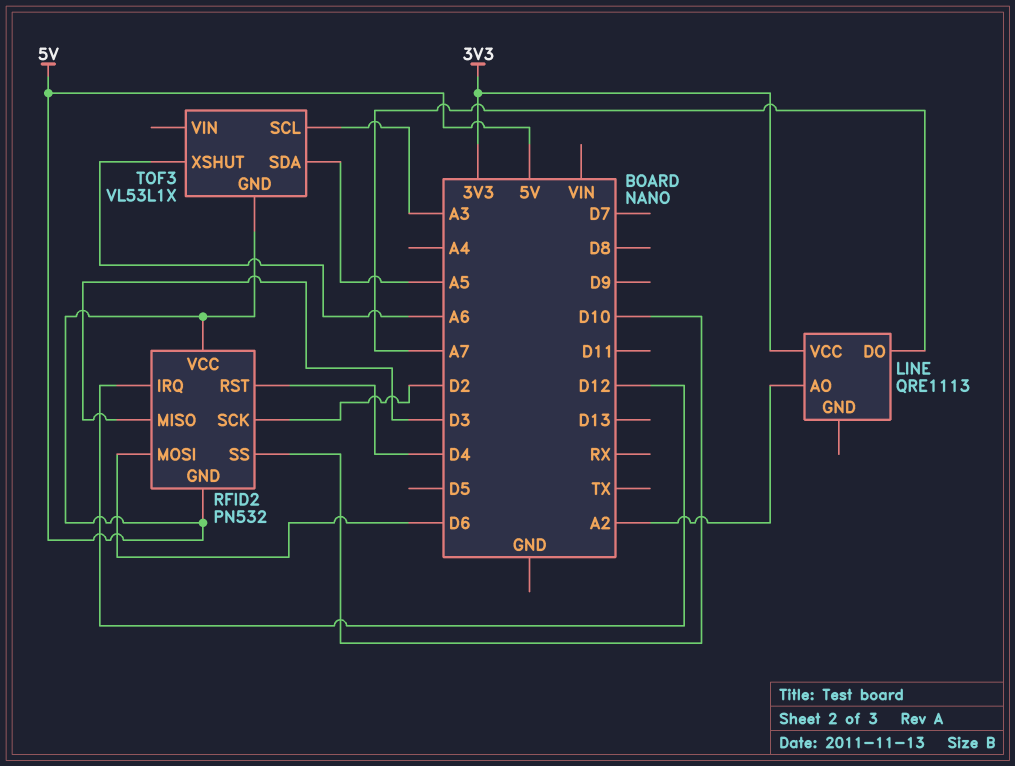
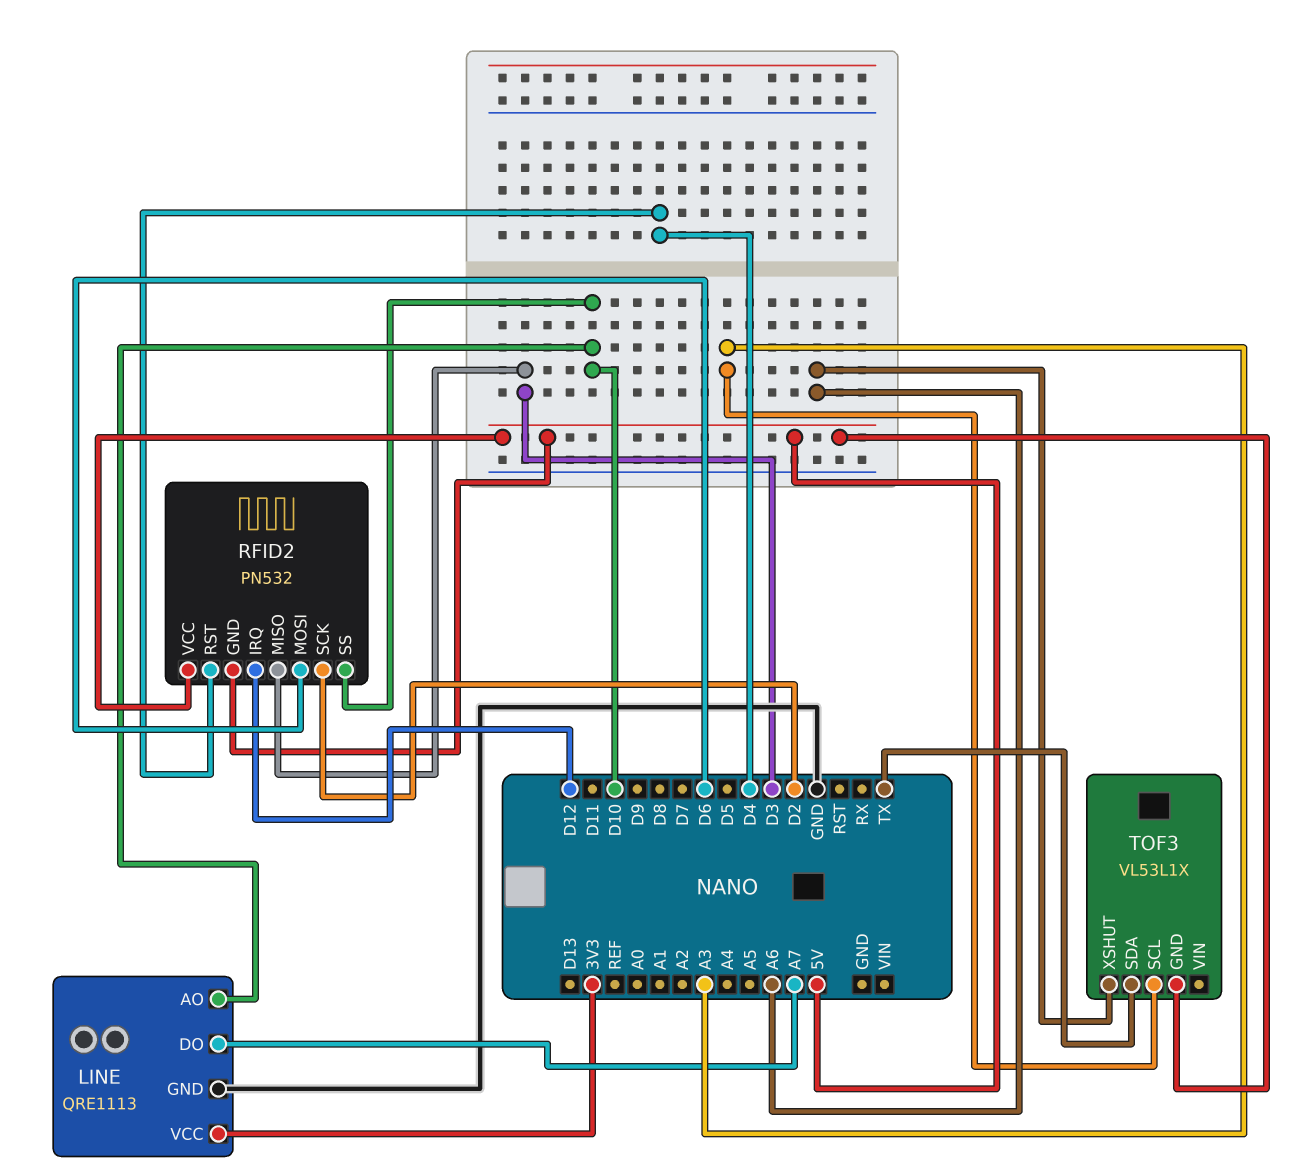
LINE pin AO: A2 -> D10
LINE pin GND: none -> GND
TOF3 pin SDA: A5 -> TX

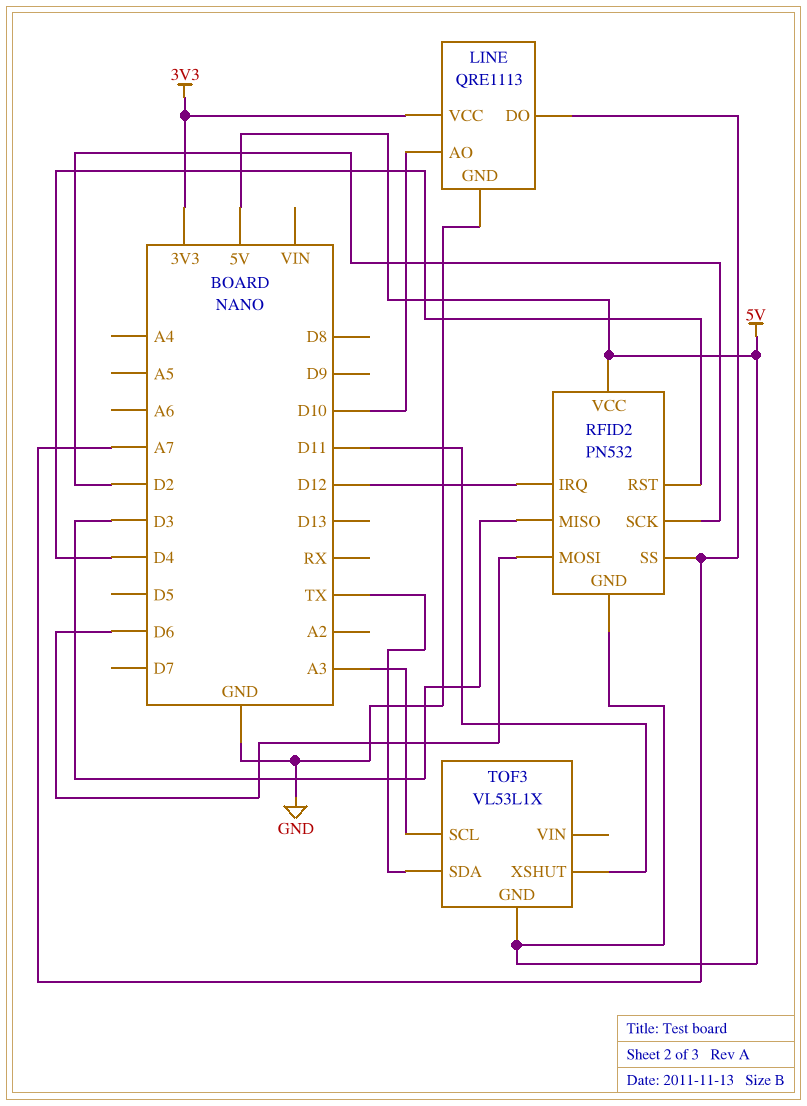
RFID2 pin SS: D10 -> A7
TOF3 pin XSHUT: A6 -> D11

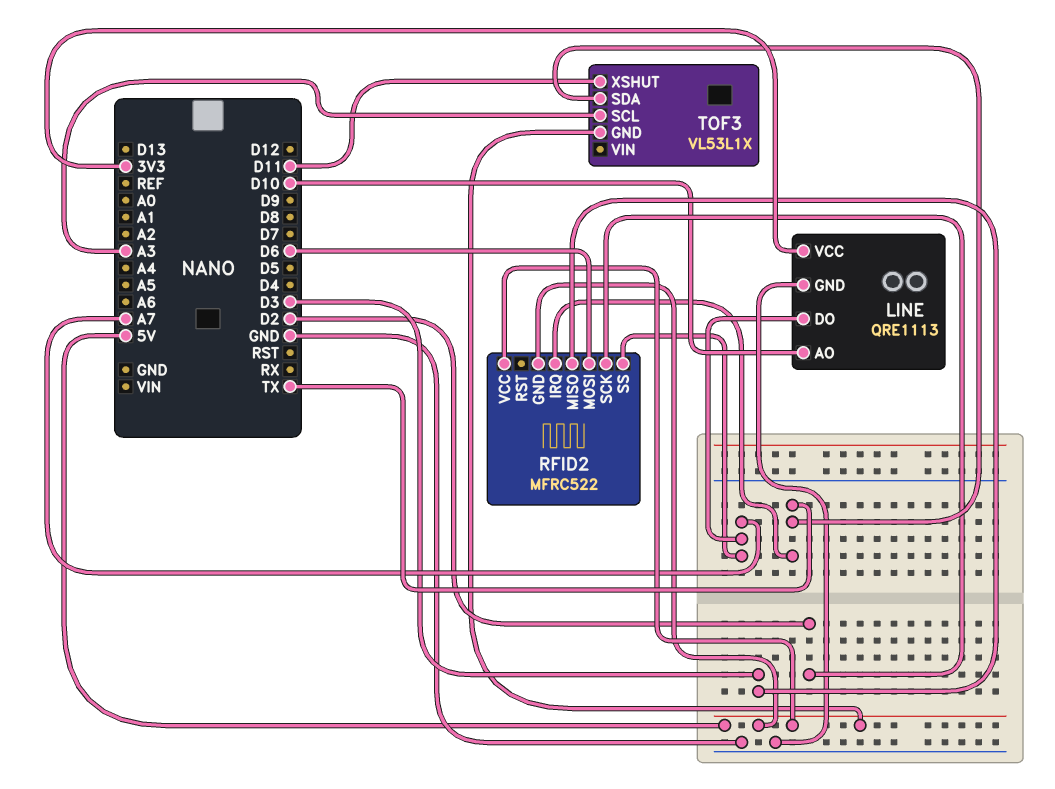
RFID2: PN532 -> MFRC522
RFID2 pin IRQ: D12 -> TX
RFID2 pin RST: D4 -> none

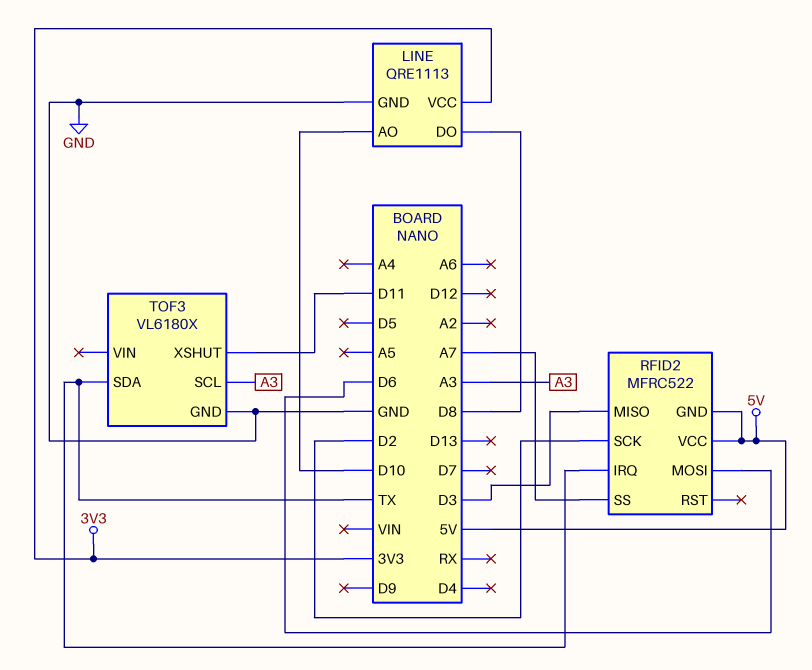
LINE pin DO: A7 -> D8
TOF3: VL53L1X -> VL6180X
TOF3 pin GND: 5V -> GND

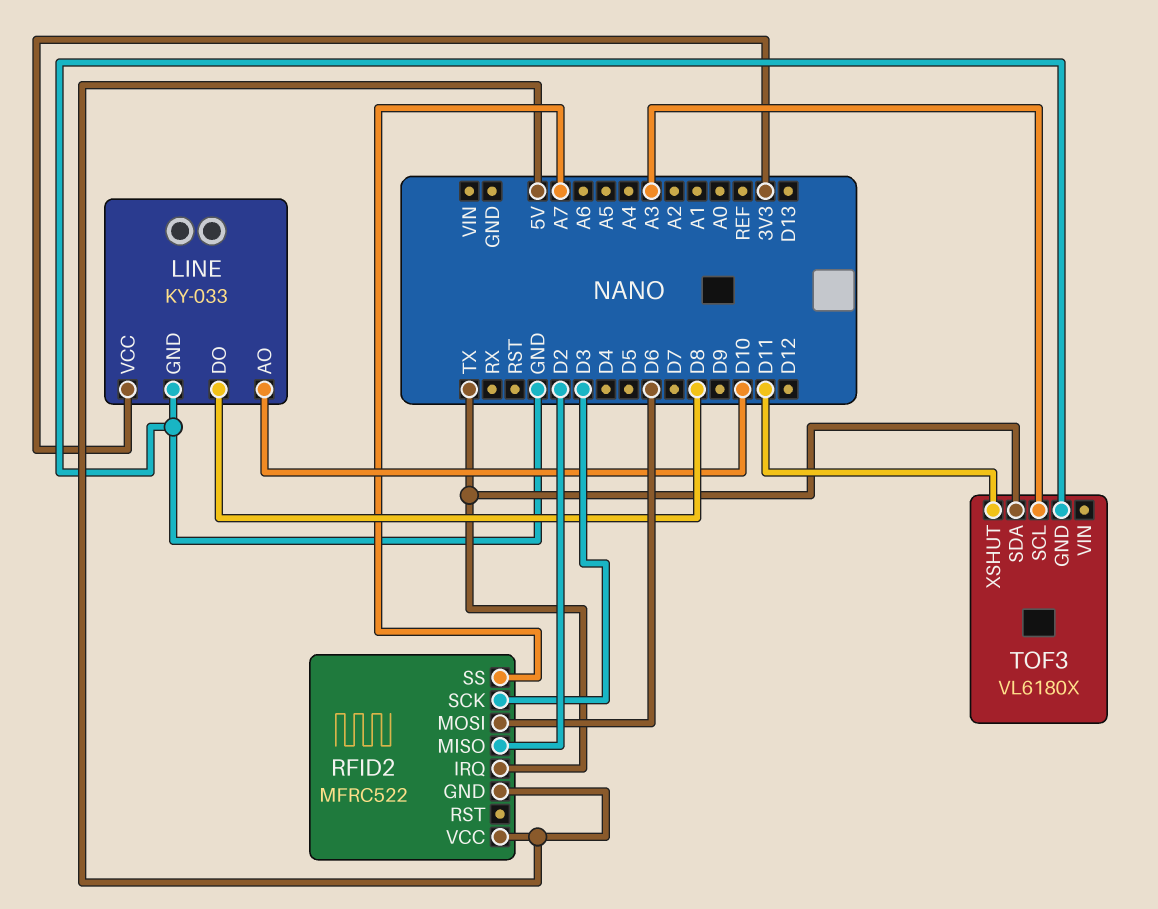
LINE: QRE1113 -> KY-033
RFID2 pin MISO: D3 -> D2
RFID2 pin SCK: D2 -> D3

